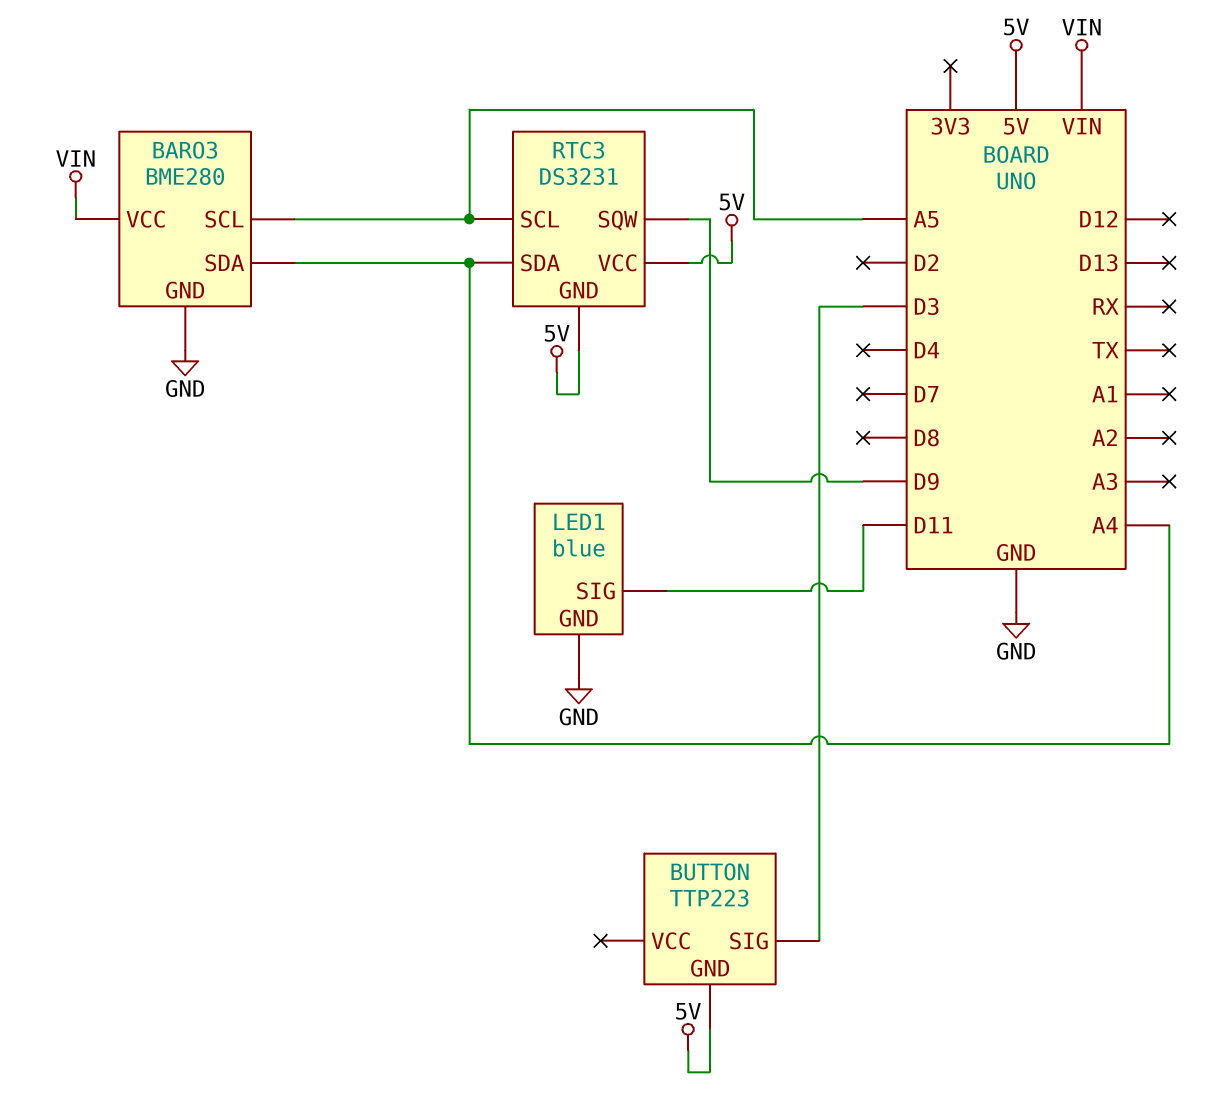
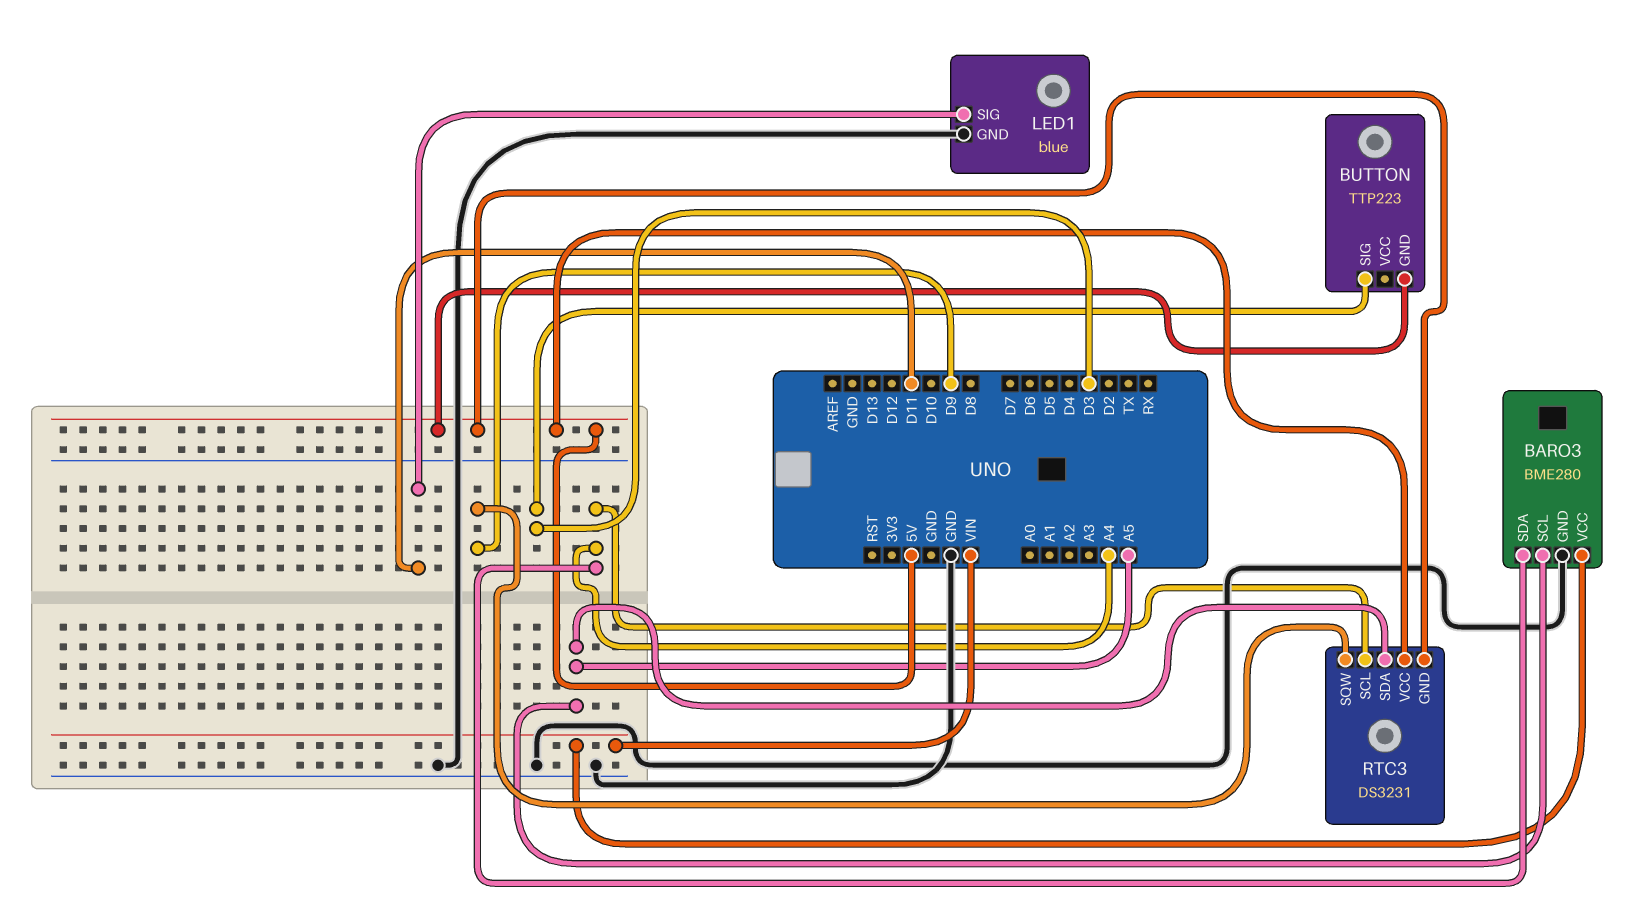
RTC3 pin SCL: A5 -> A4
RTC3 pin SDA: A4 -> A5

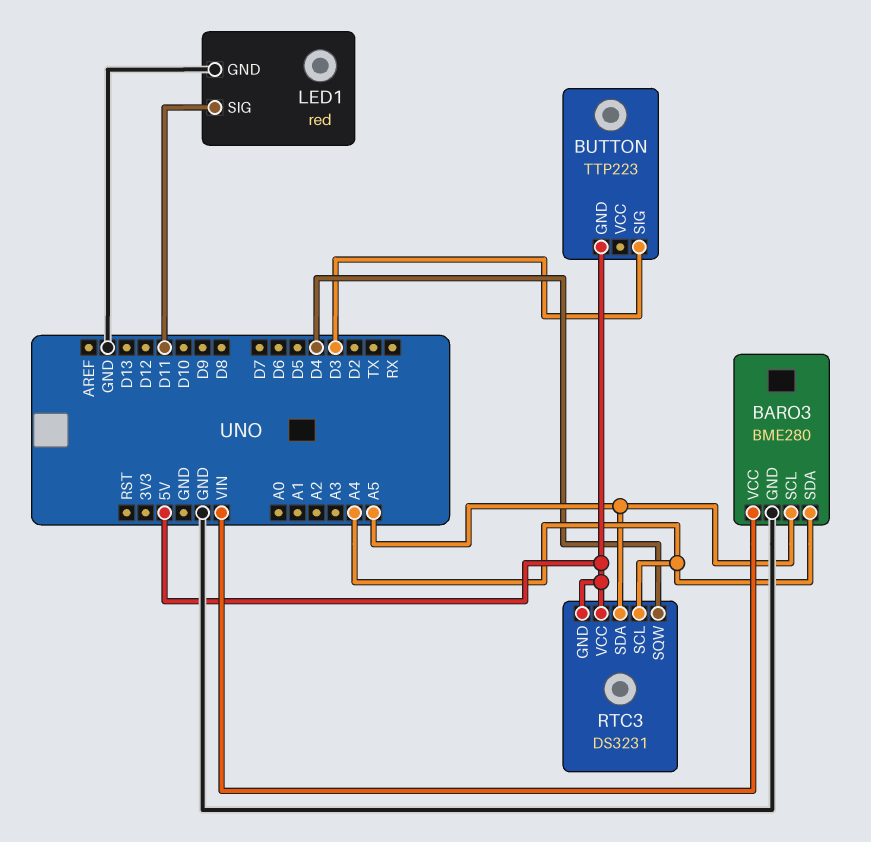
LED1: blue -> red
RTC3 pin SQW: D9 -> D4

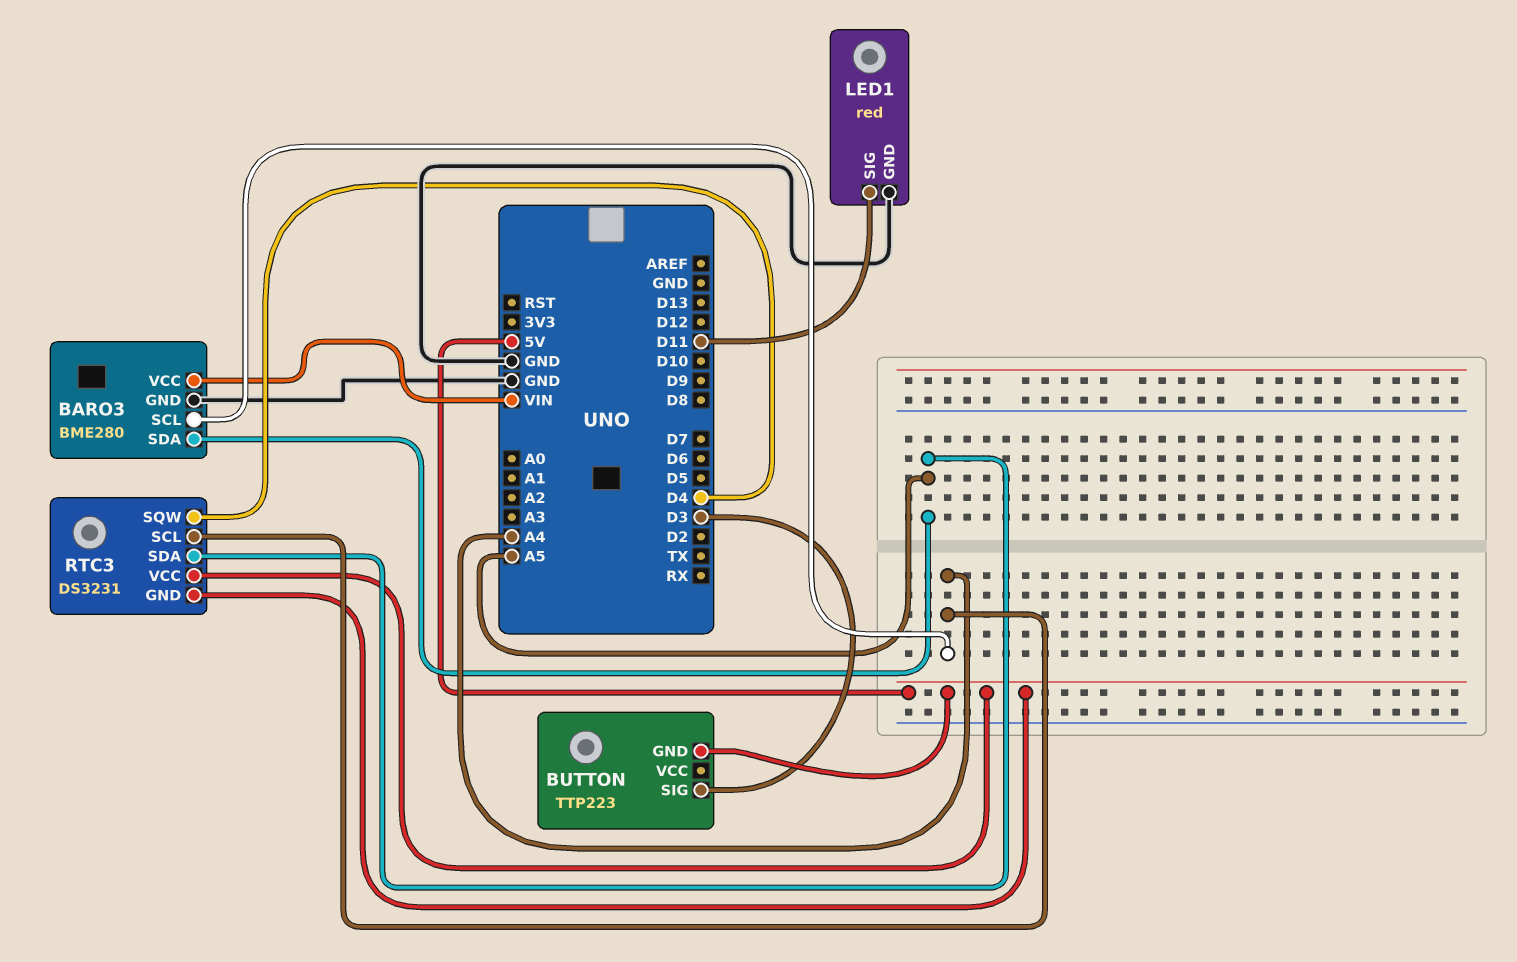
BARO3 pin SCL: A5 -> A4
BARO3 pin SDA: A4 -> A5

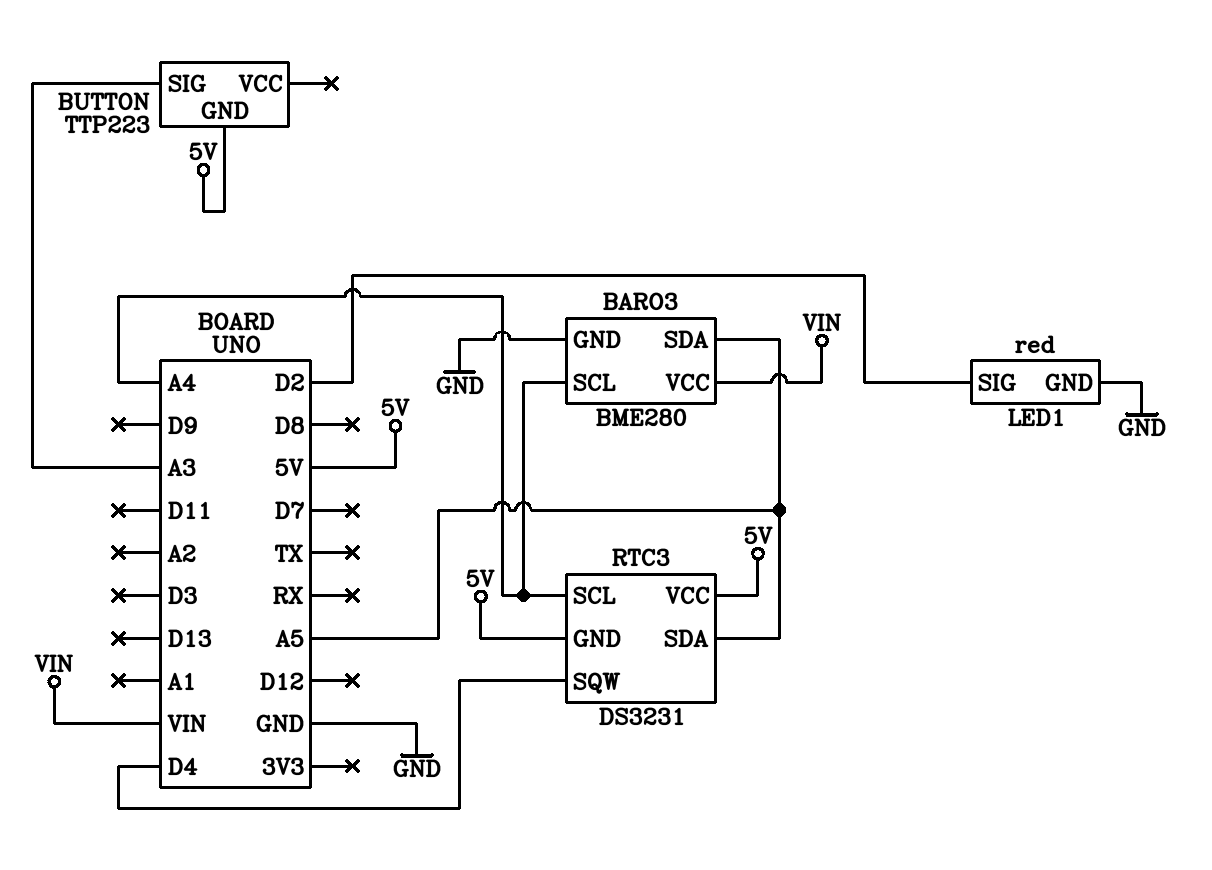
BUTTON pin SIG: D3 -> A3
LED1 pin SIG: D11 -> D2

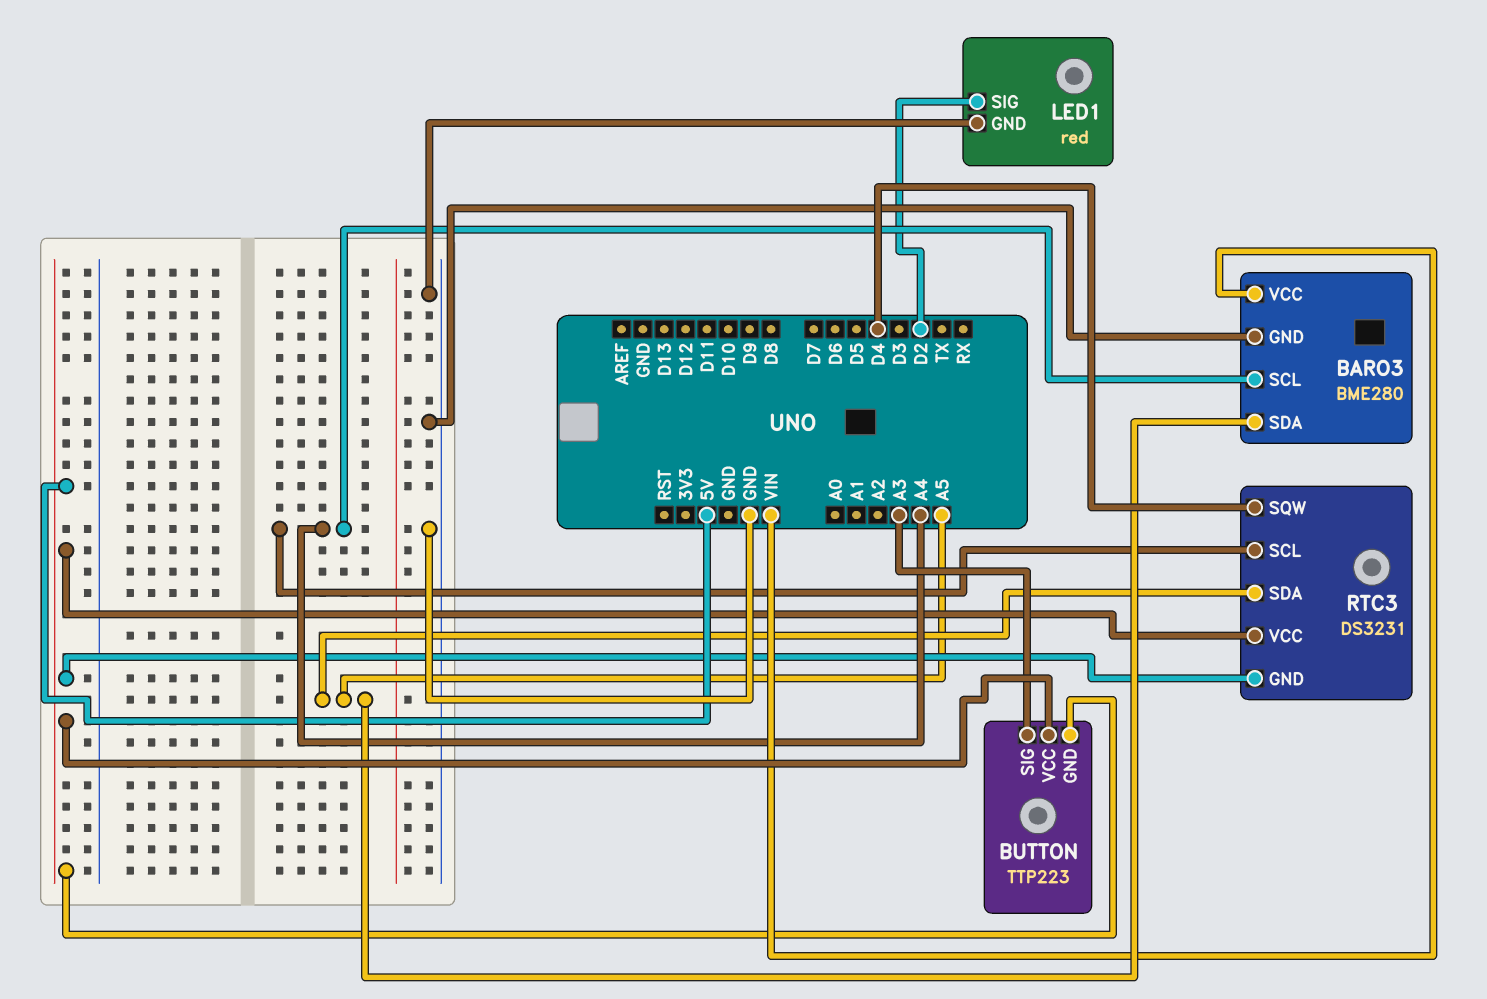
BUTTON pin VCC: none -> 5V

